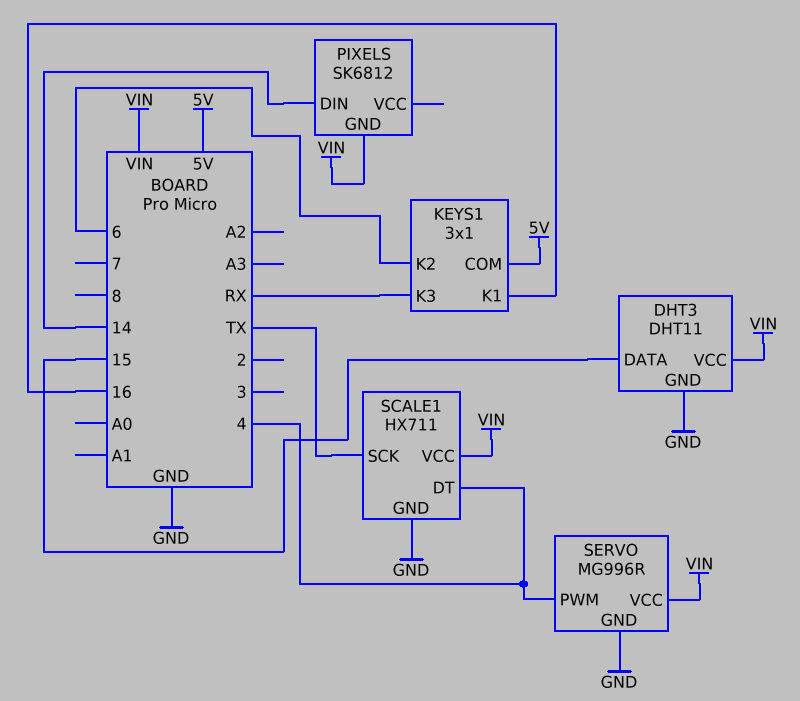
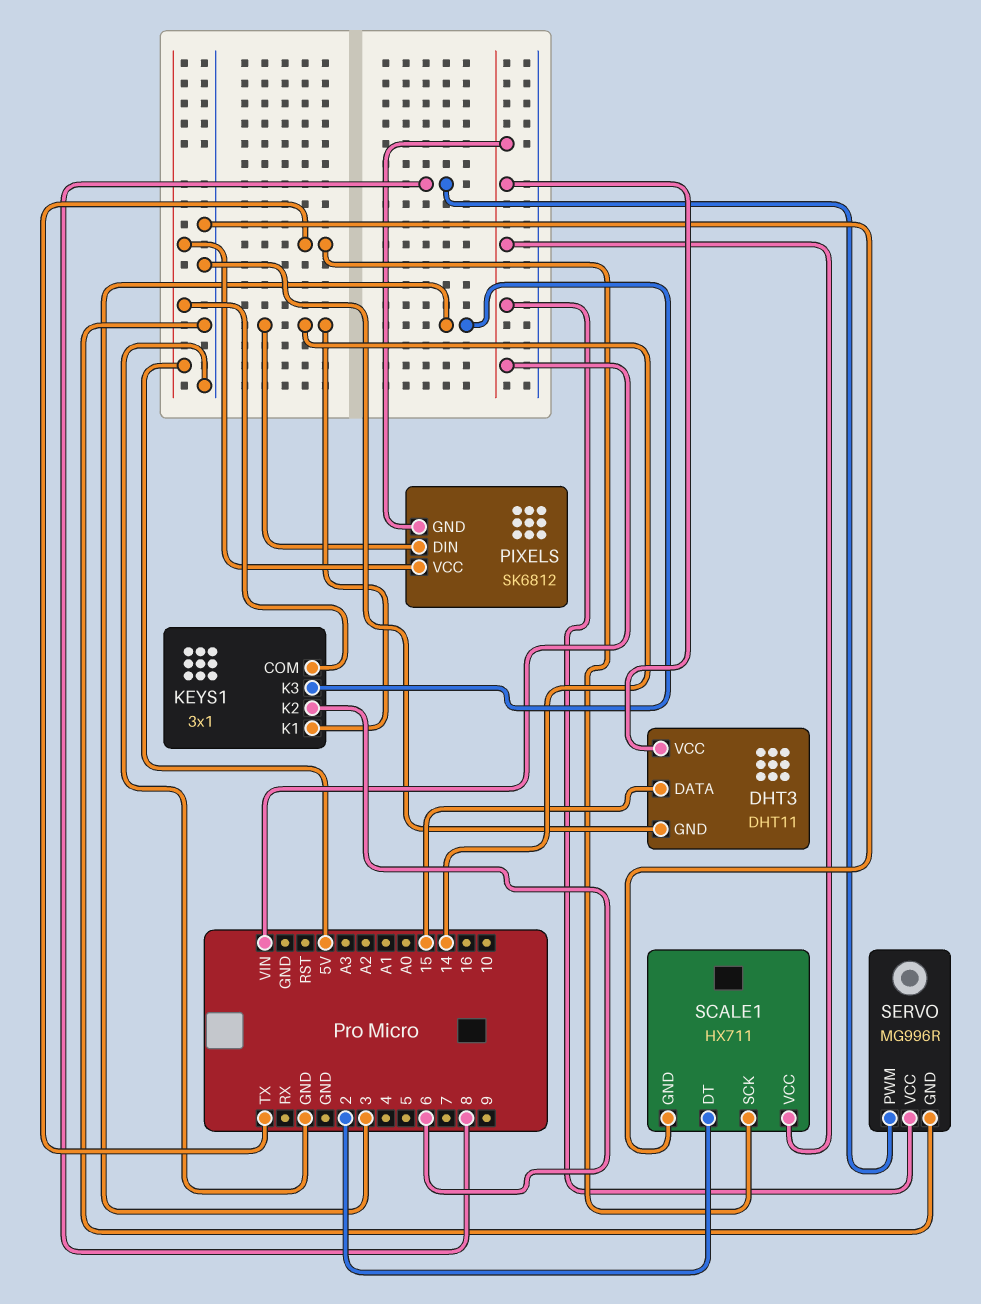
KEYS1 pin K1: 16 -> 14
KEYS1 pin K3: RX -> 3
PIXELS pin VCC: none -> 5V
SCALE1 pin DT: 4 -> 2
SERVO pin PWM: 4 -> 8

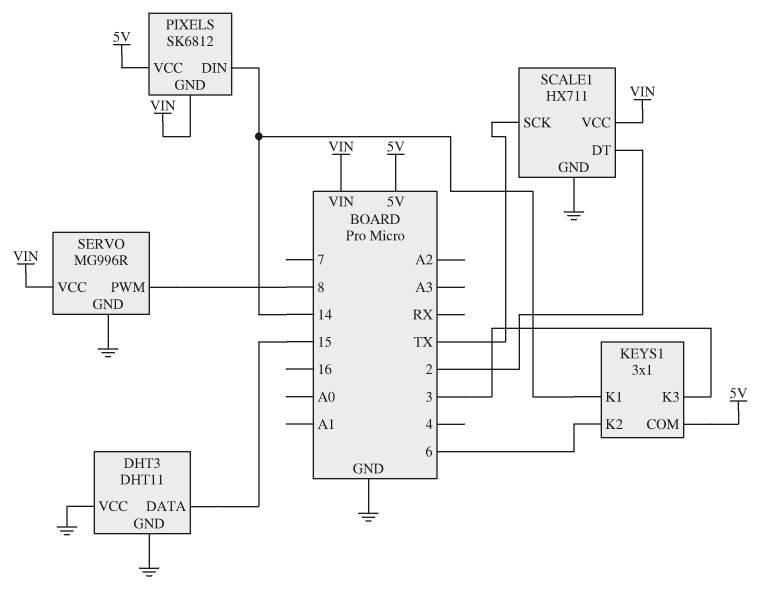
DHT3 pin VCC: VIN -> GND

